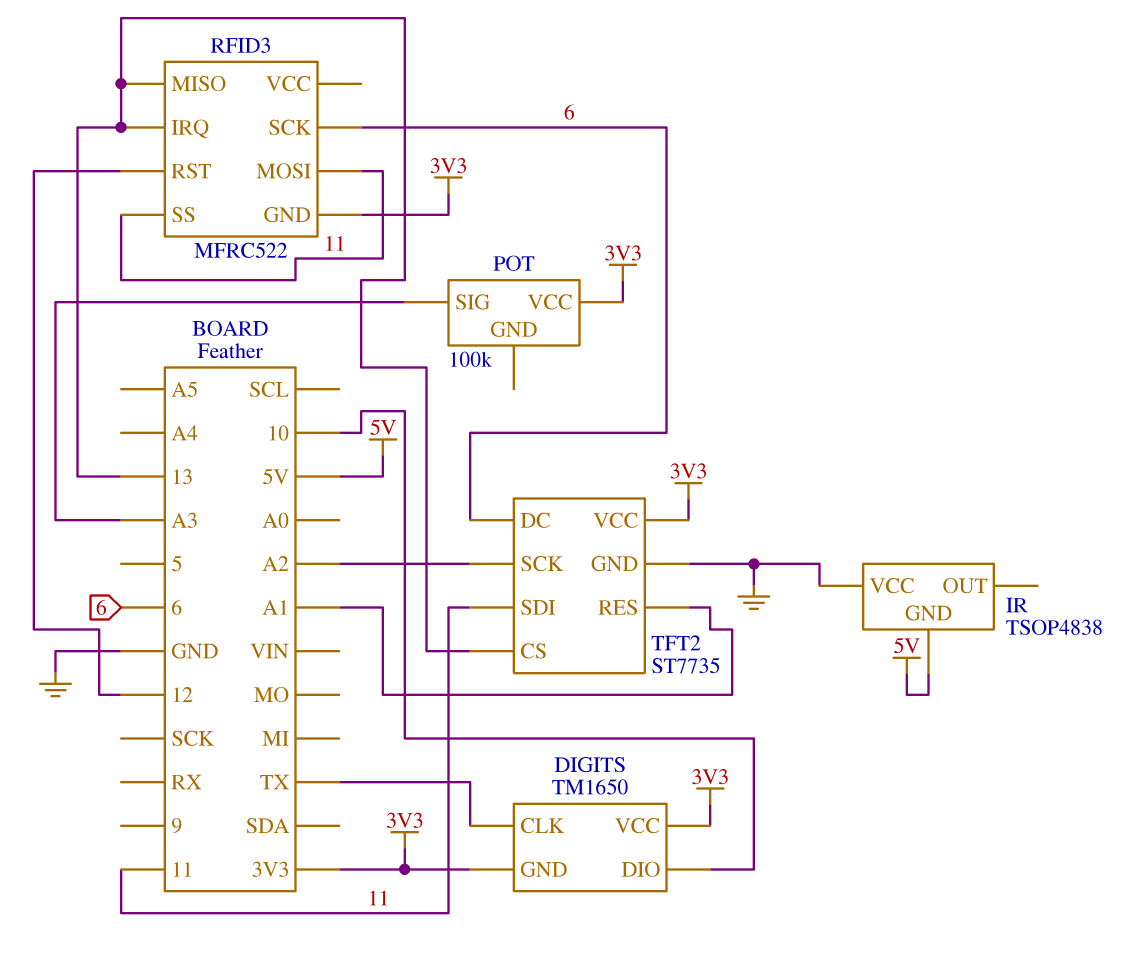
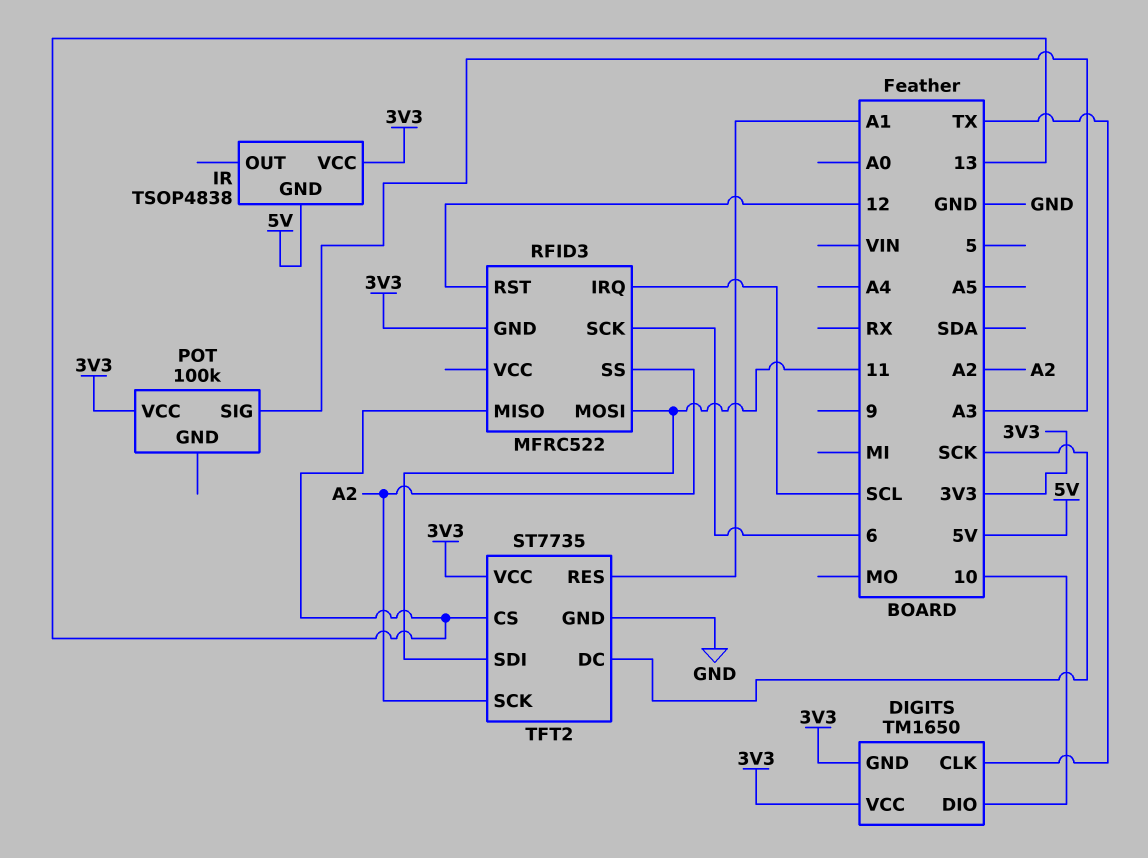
IR pin VCC: GND -> 3V3
RFID3 pin IRQ: 13 -> SCL
RFID3 pin SS: 11 -> A2
TFT2 pin DC: 6 -> SCK

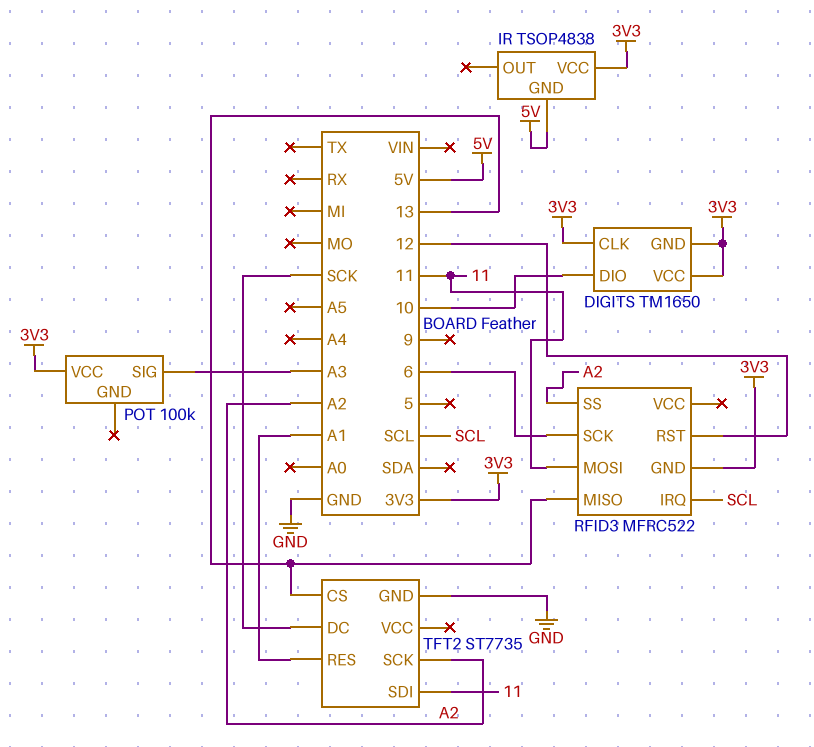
DIGITS pin CLK: TX -> 3V3
TFT2 pin VCC: 3V3 -> none

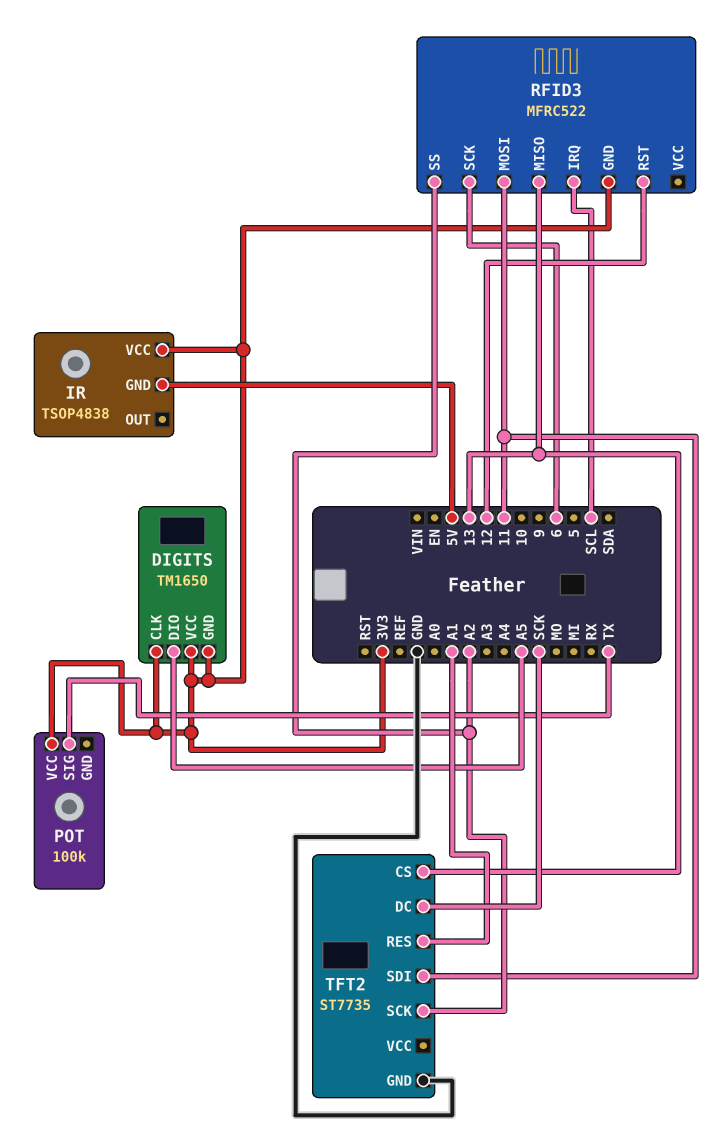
DIGITS pin DIO: 10 -> A5
POT pin SIG: A3 -> TX

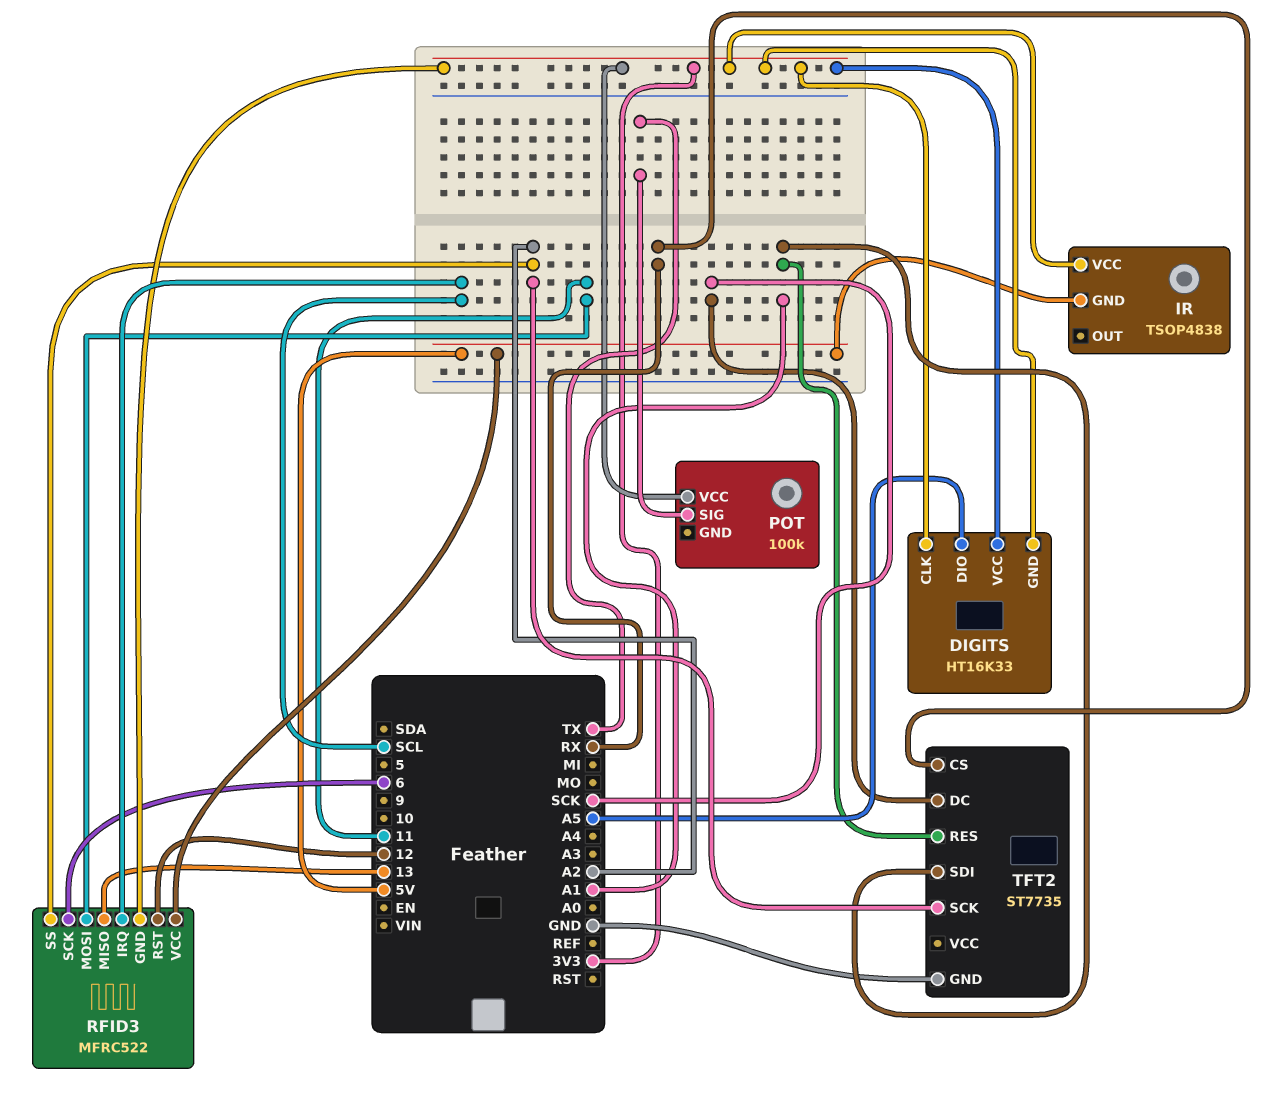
DIGITS: TM1650 -> HT16K33
RFID3 pin VCC: none -> 5V
TFT2 pin CS: 13 -> RX
TFT2 pin SDI: 11 -> A1

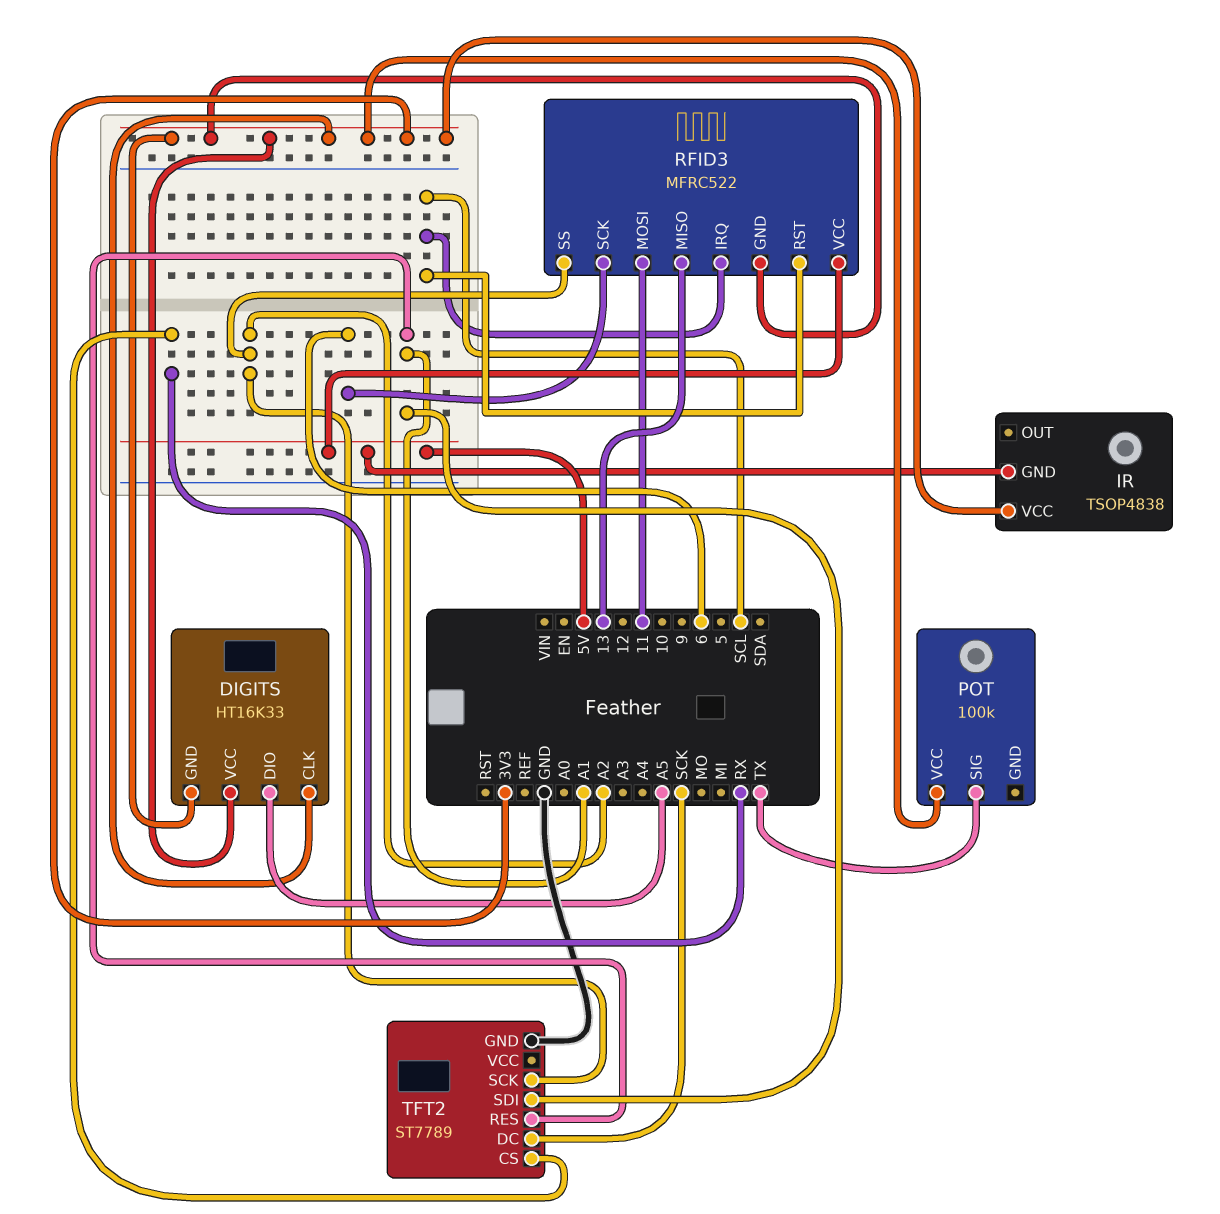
RFID3 pin RST: 12 -> SCL
TFT2: ST7735 -> ST7789

